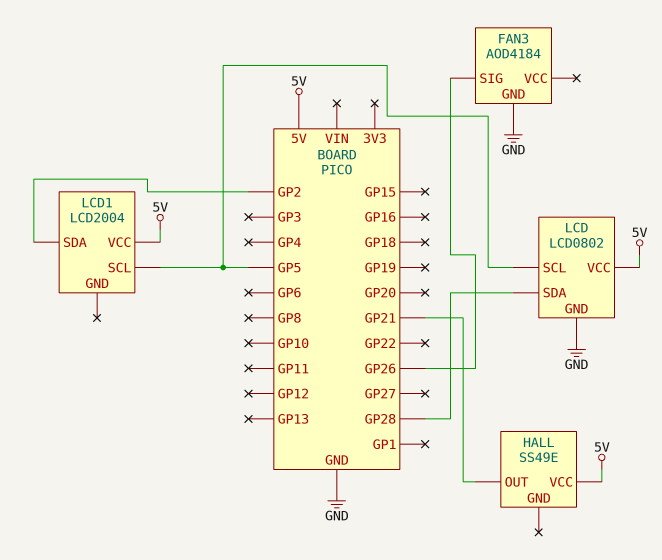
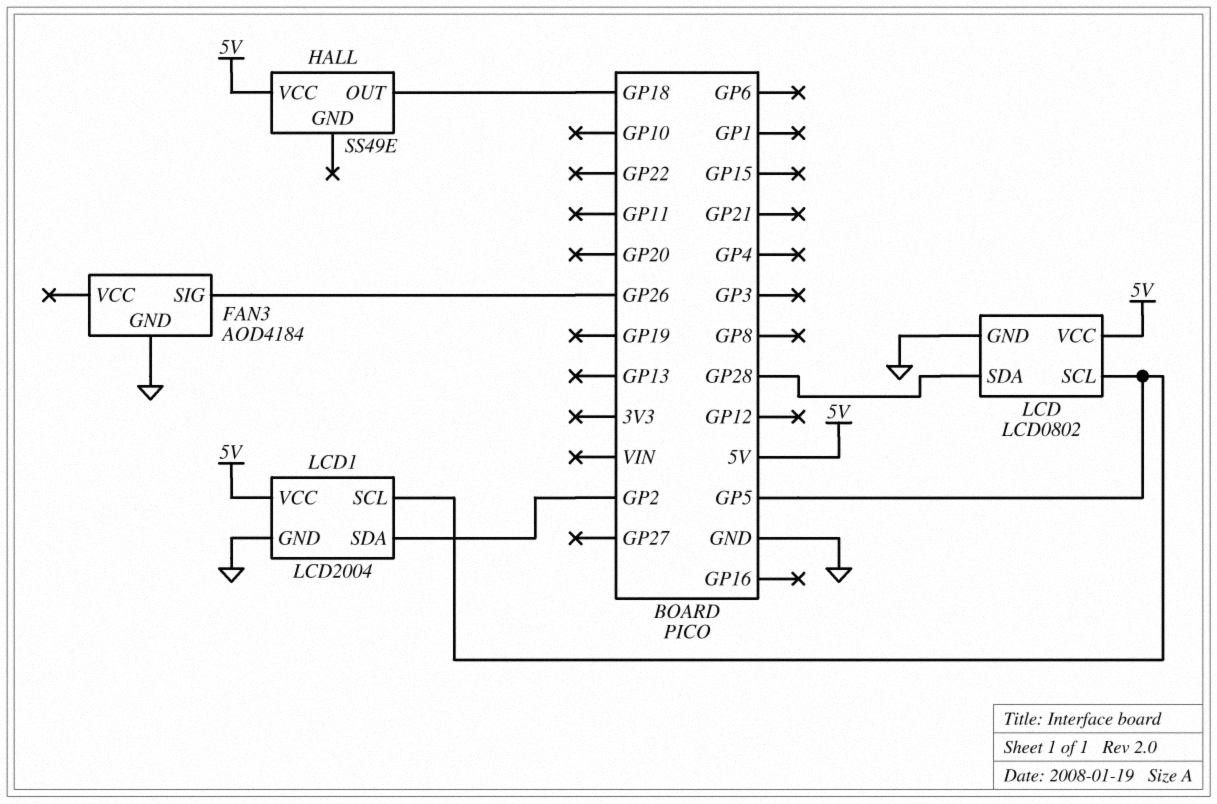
HALL pin OUT: GP21 -> GP18
LCD1 pin GND: none -> GND

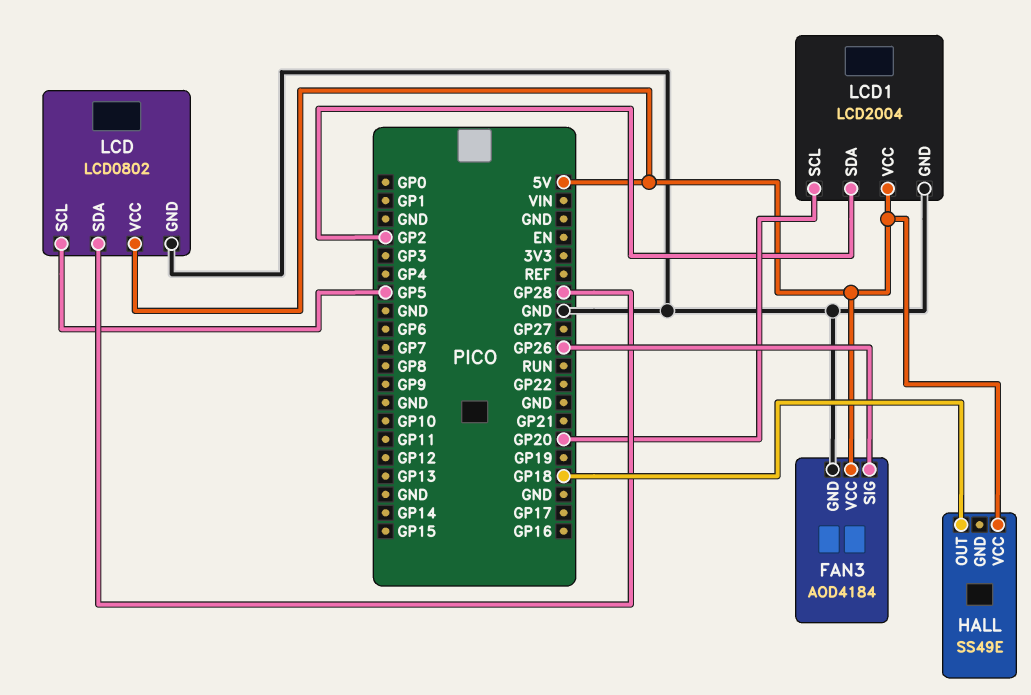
FAN3 pin VCC: none -> 5V
LCD1 pin SCL: GP5 -> GP20

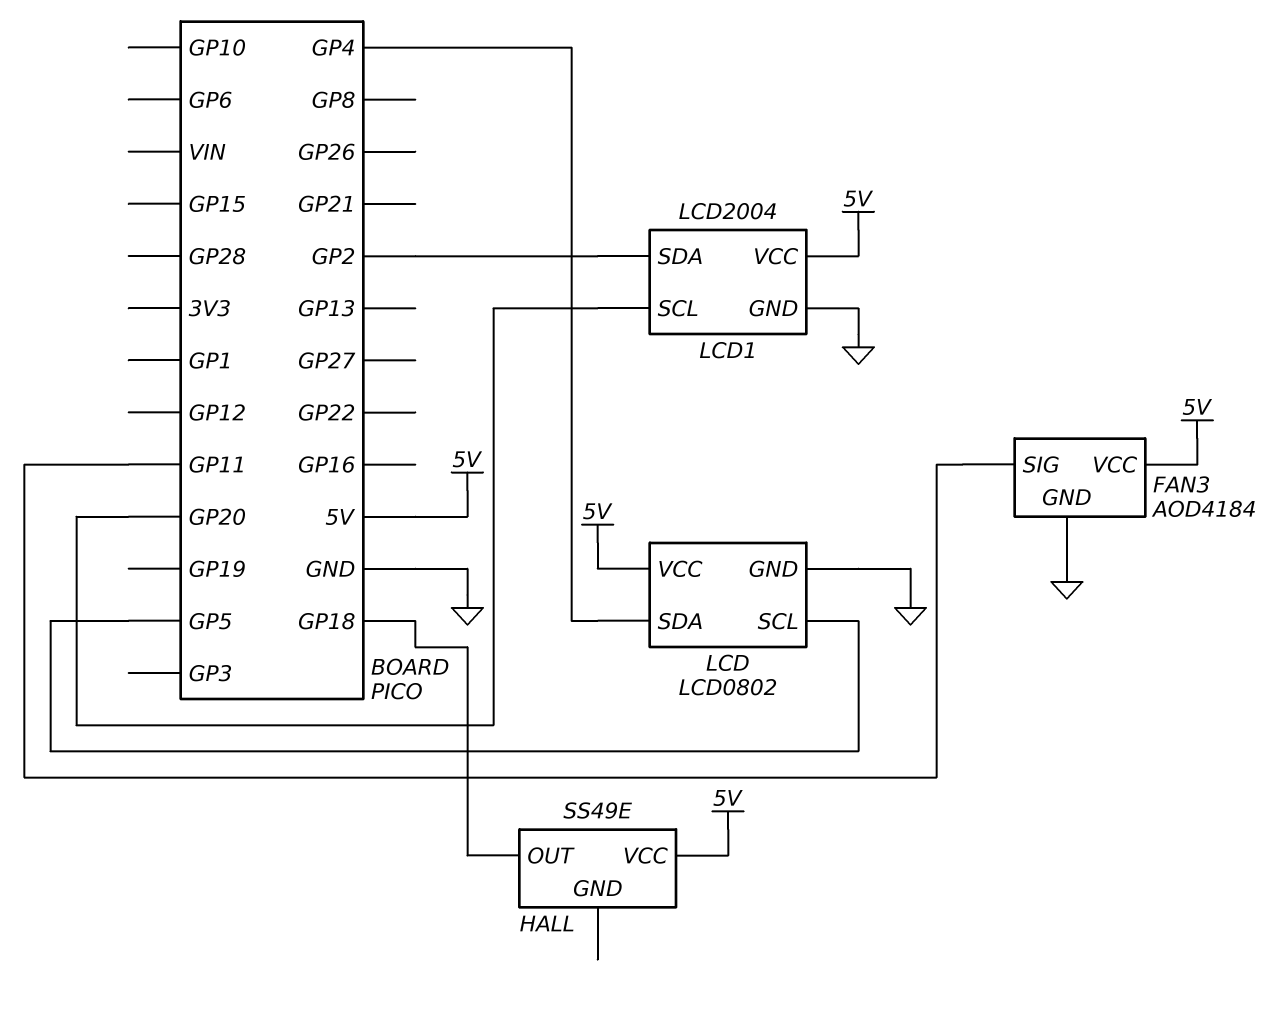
FAN3 pin SIG: GP26 -> GP11
LCD pin SDA: GP28 -> GP4

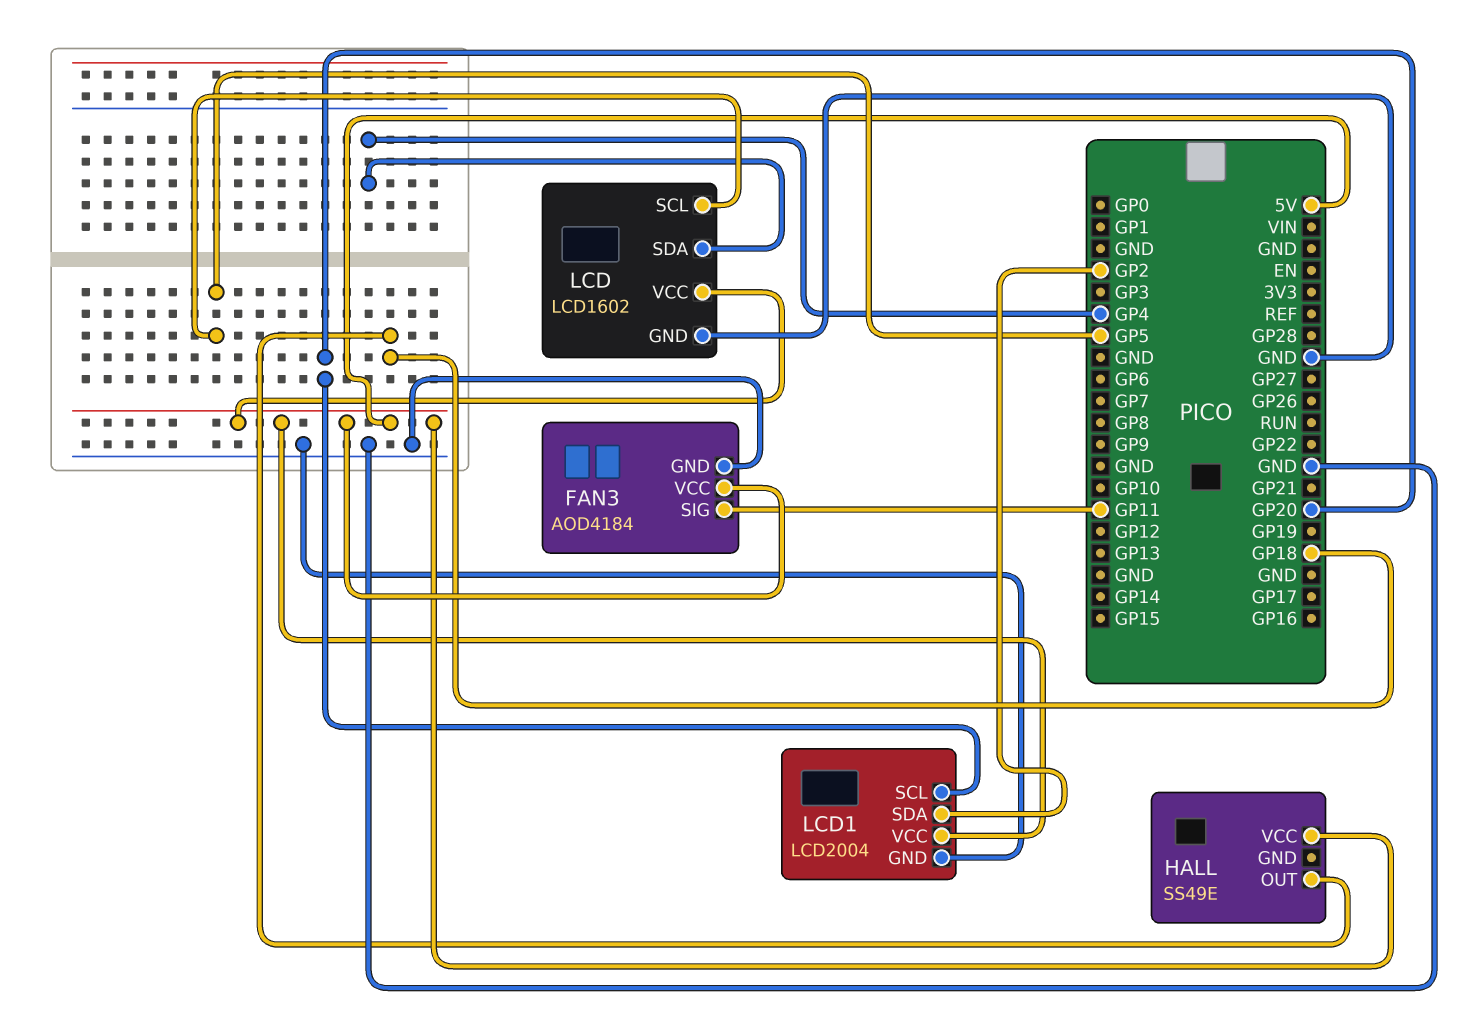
LCD: LCD0802 -> LCD1602

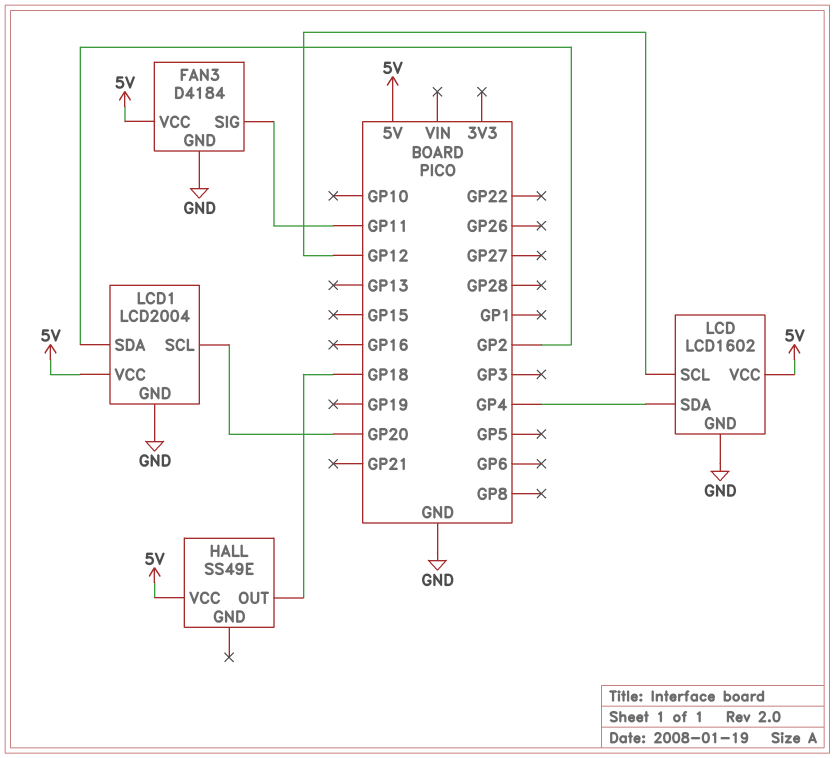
FAN3: AOD4184 -> D4184
LCD pin SCL: GP5 -> GP12

